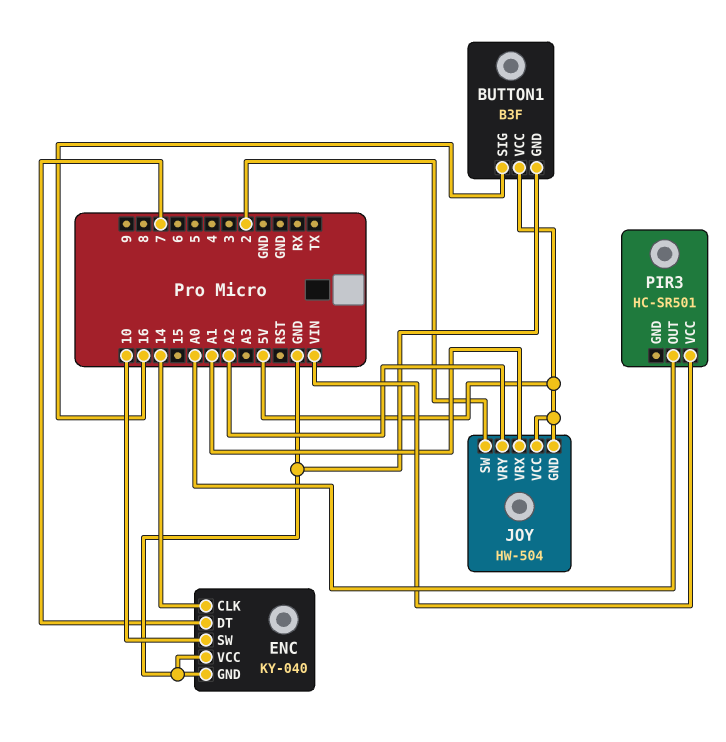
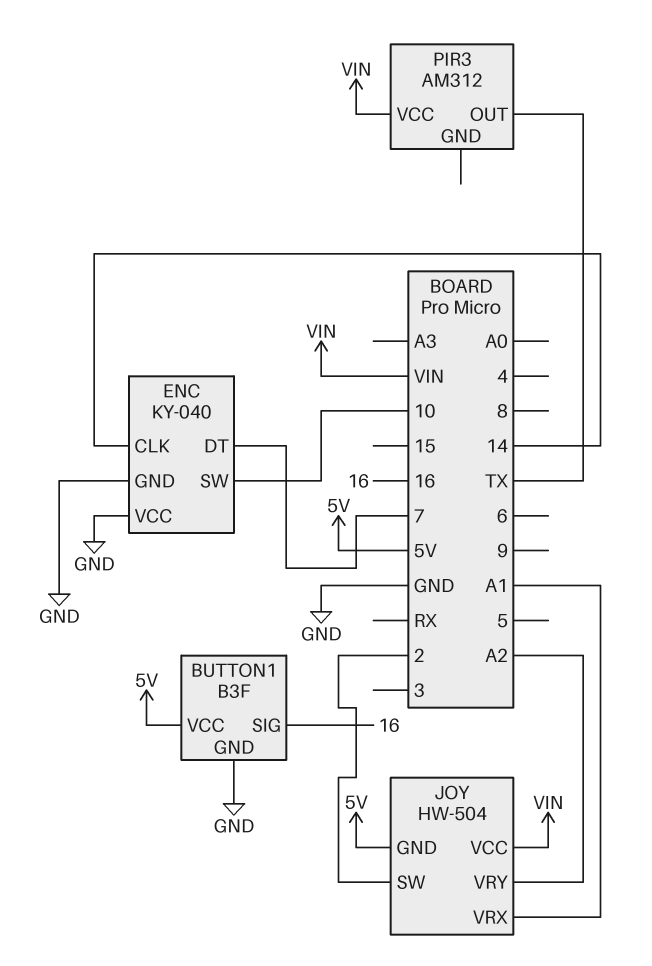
JOY pin VCC: 5V -> VIN
PIR3: HC-SR501 -> AM312
PIR3 pin OUT: A0 -> TX

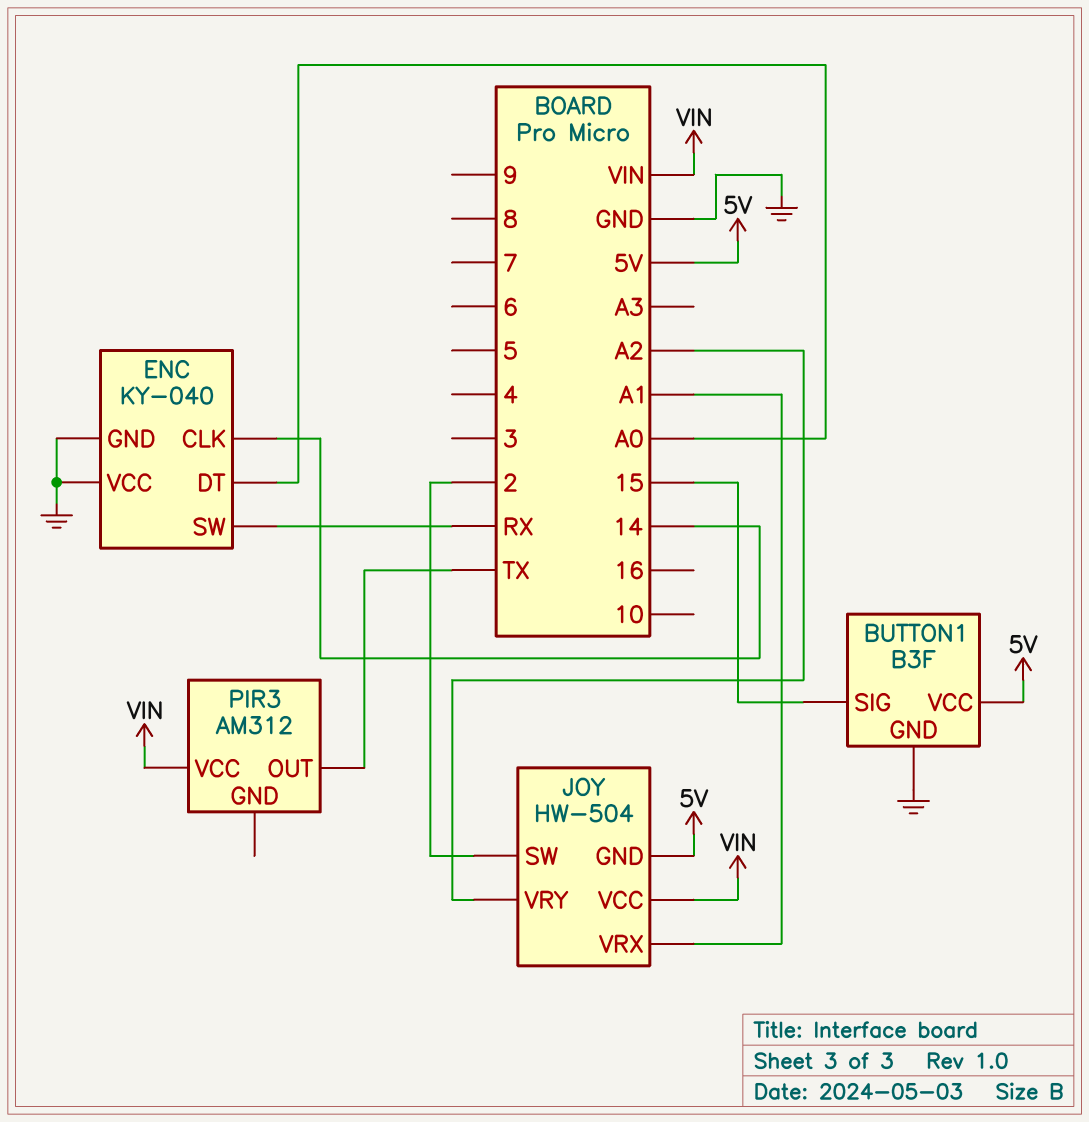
BUTTON1 pin SIG: 16 -> 15
ENC pin DT: 7 -> A0
ENC pin SW: 10 -> RX

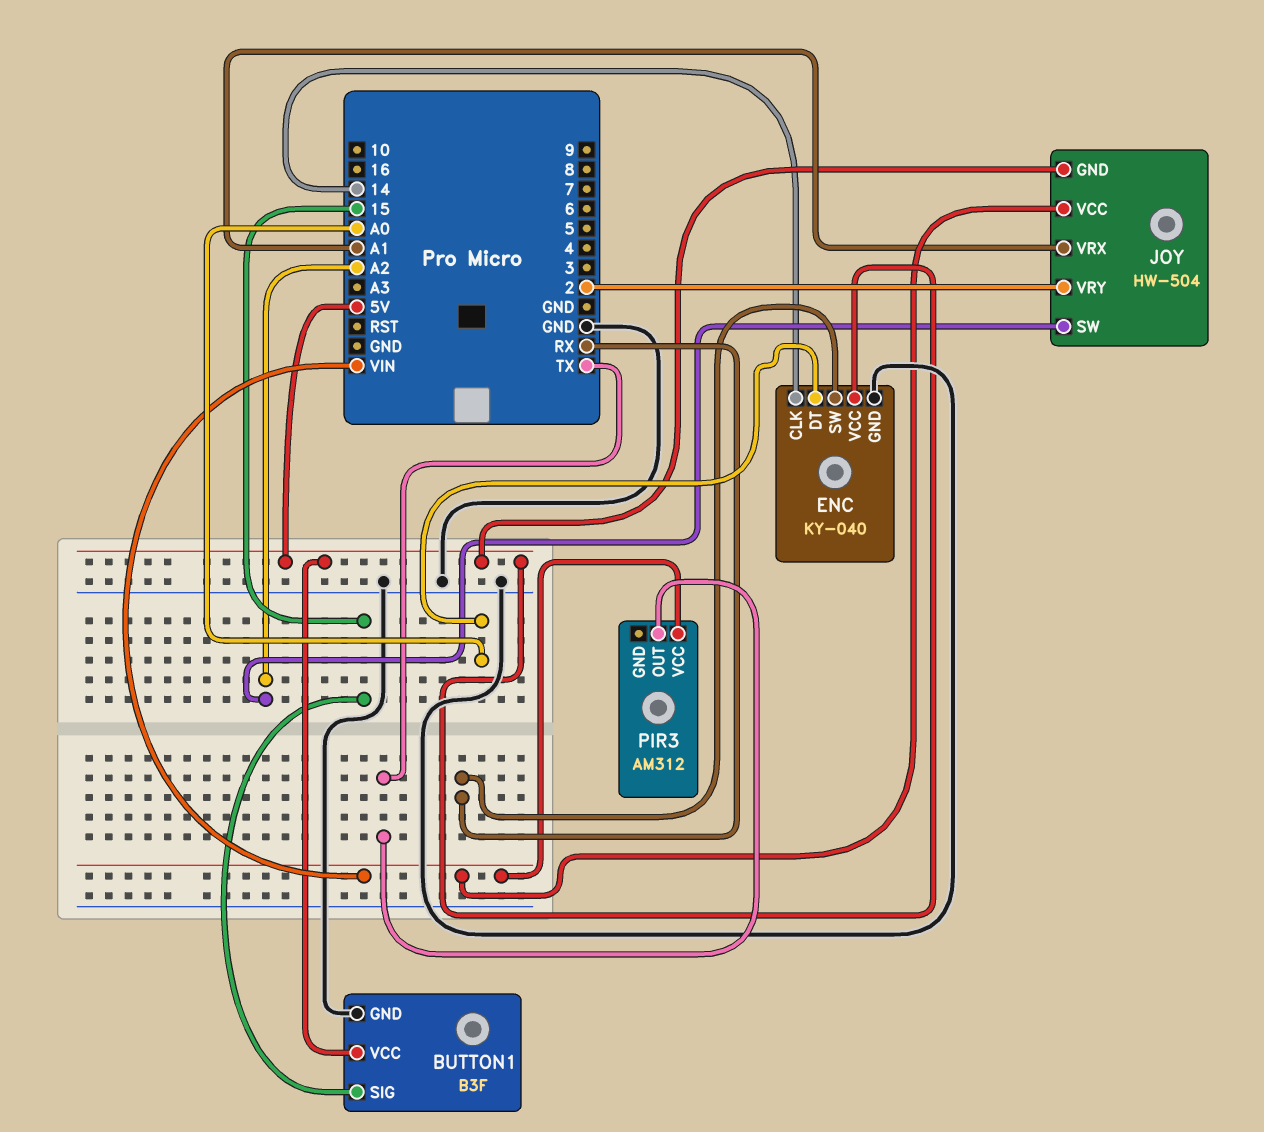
ENC pin VCC: GND -> 5V
JOY pin SW: 2 -> A2
JOY pin VRY: A2 -> 2

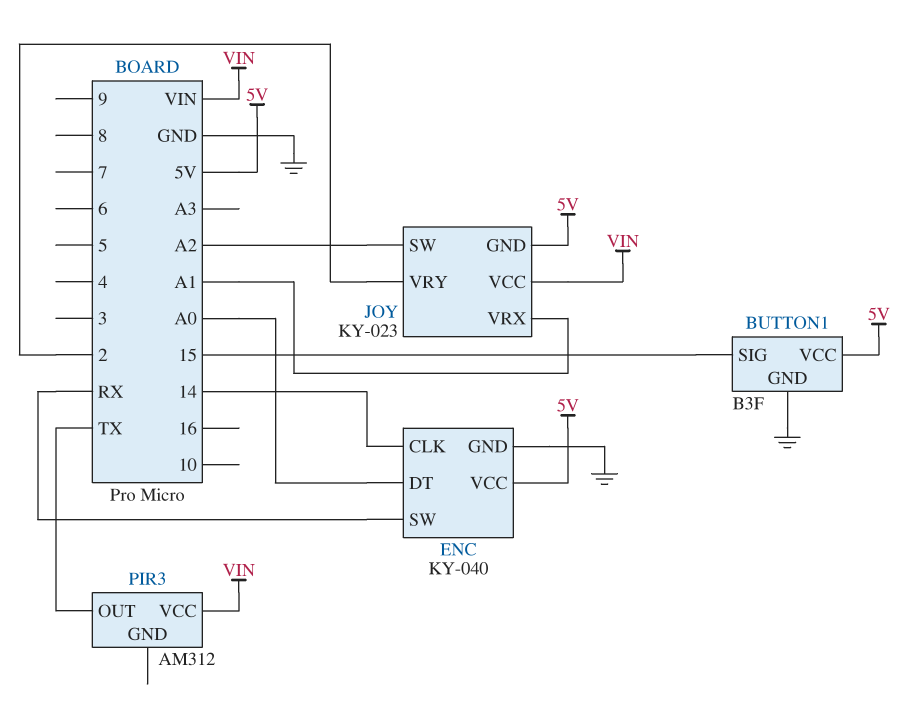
JOY: HW-504 -> KY-023

